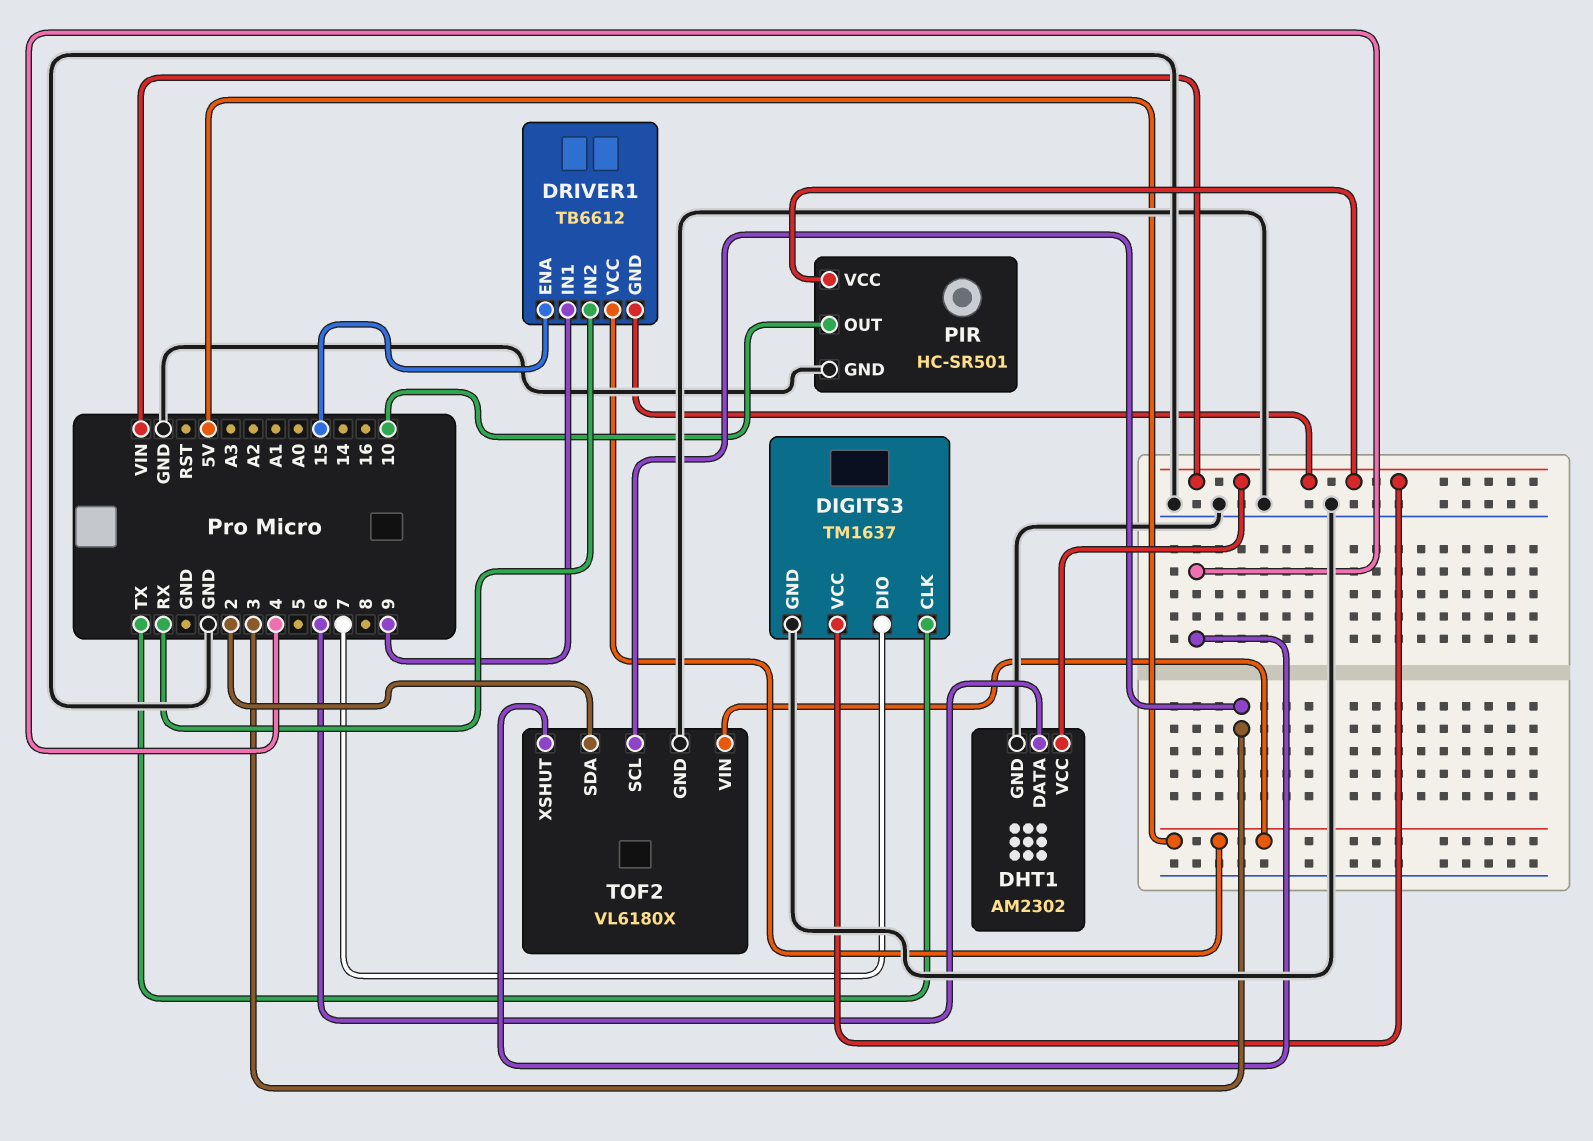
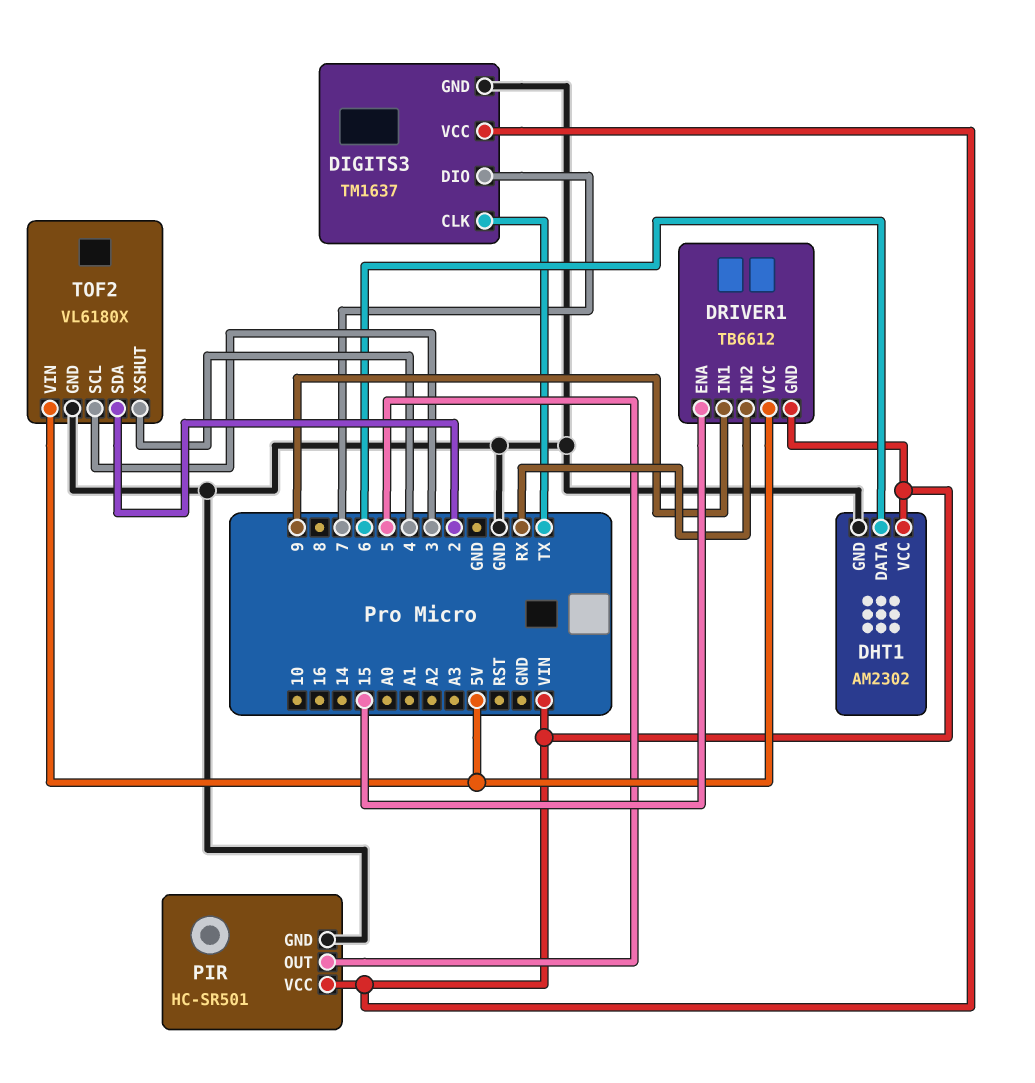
PIR pin OUT: 10 -> 5

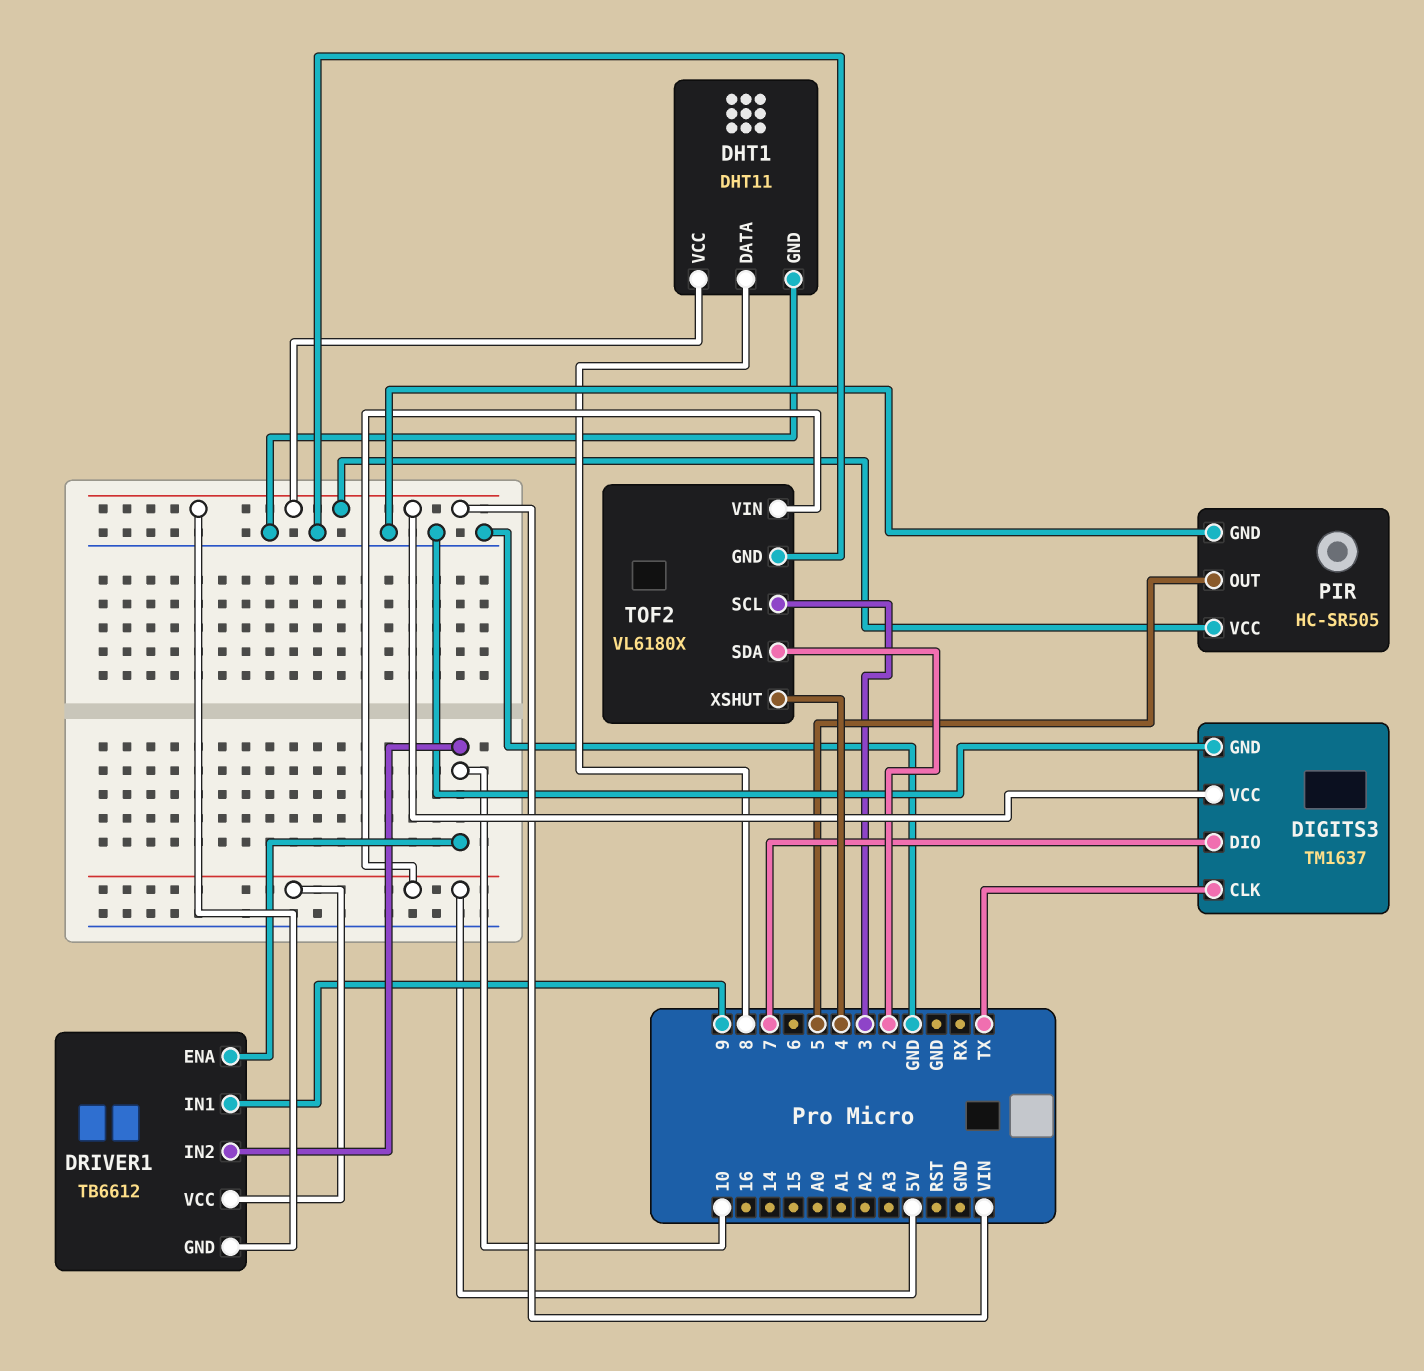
DHT1: AM2302 -> DHT11
DHT1 pin DATA: 6 -> 8
DRIVER1 pin ENA: 15 -> 10
DRIVER1 pin IN2: RX -> 10
PIR: HC-SR501 -> HC-SR505

